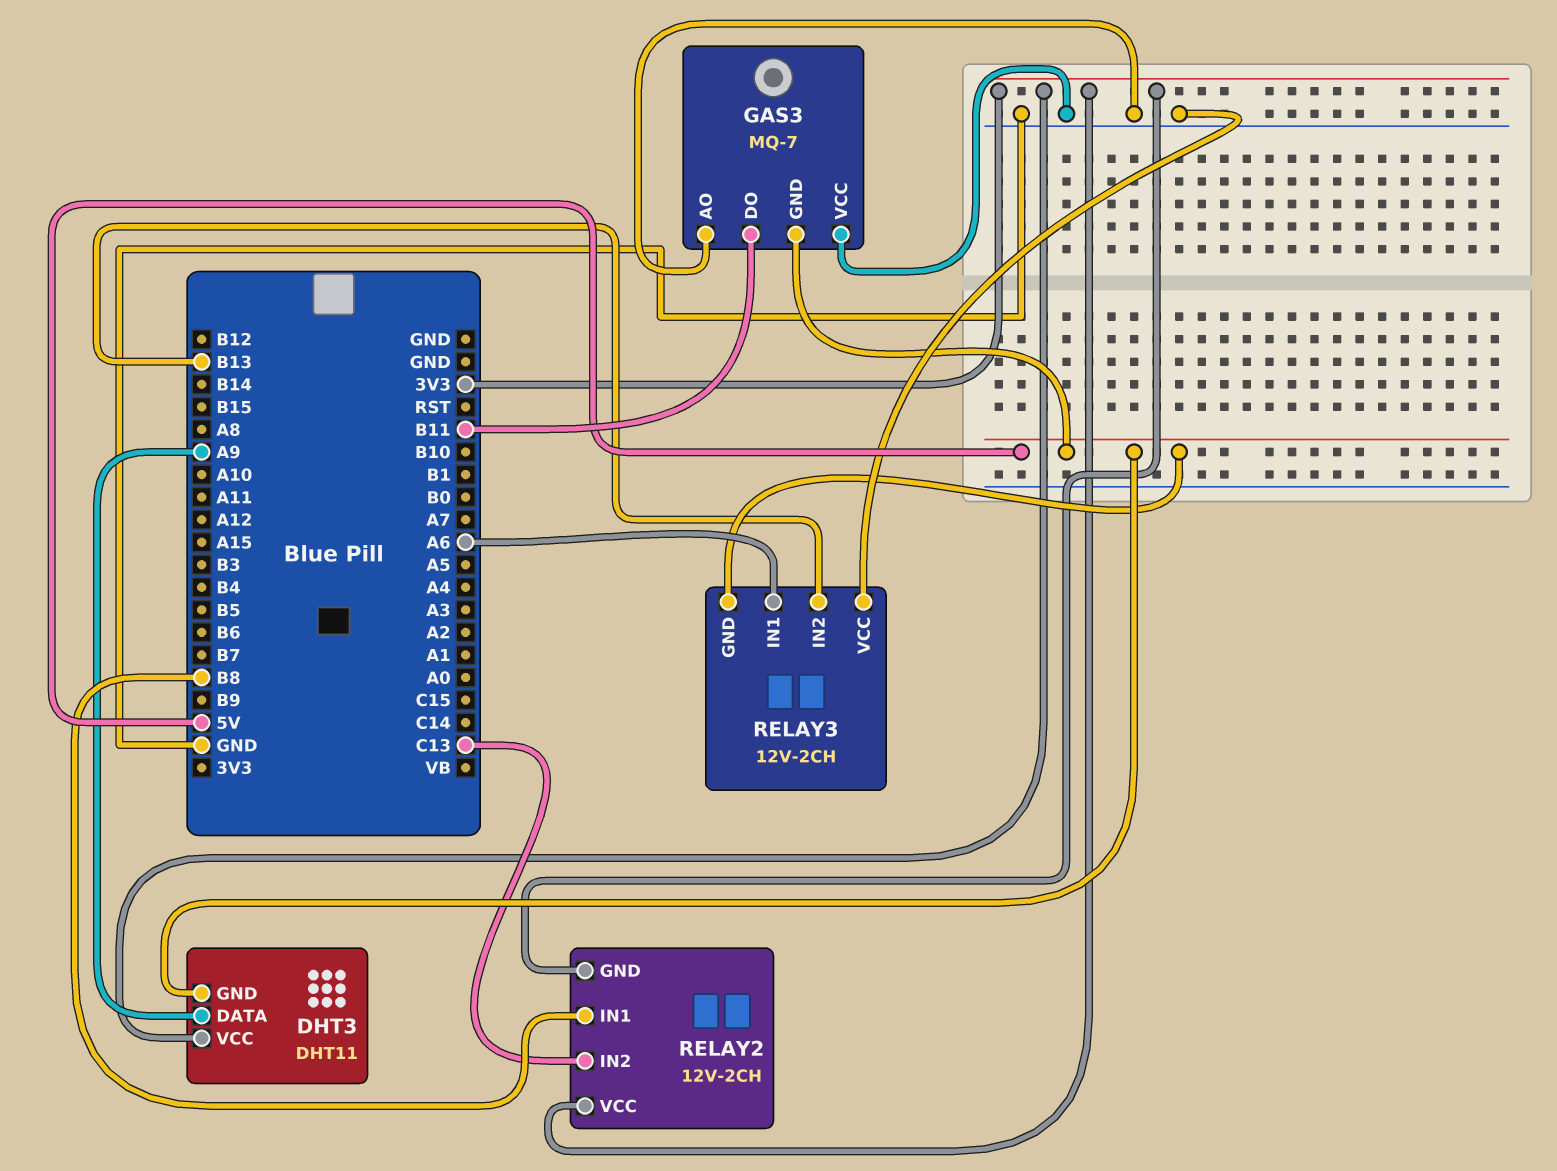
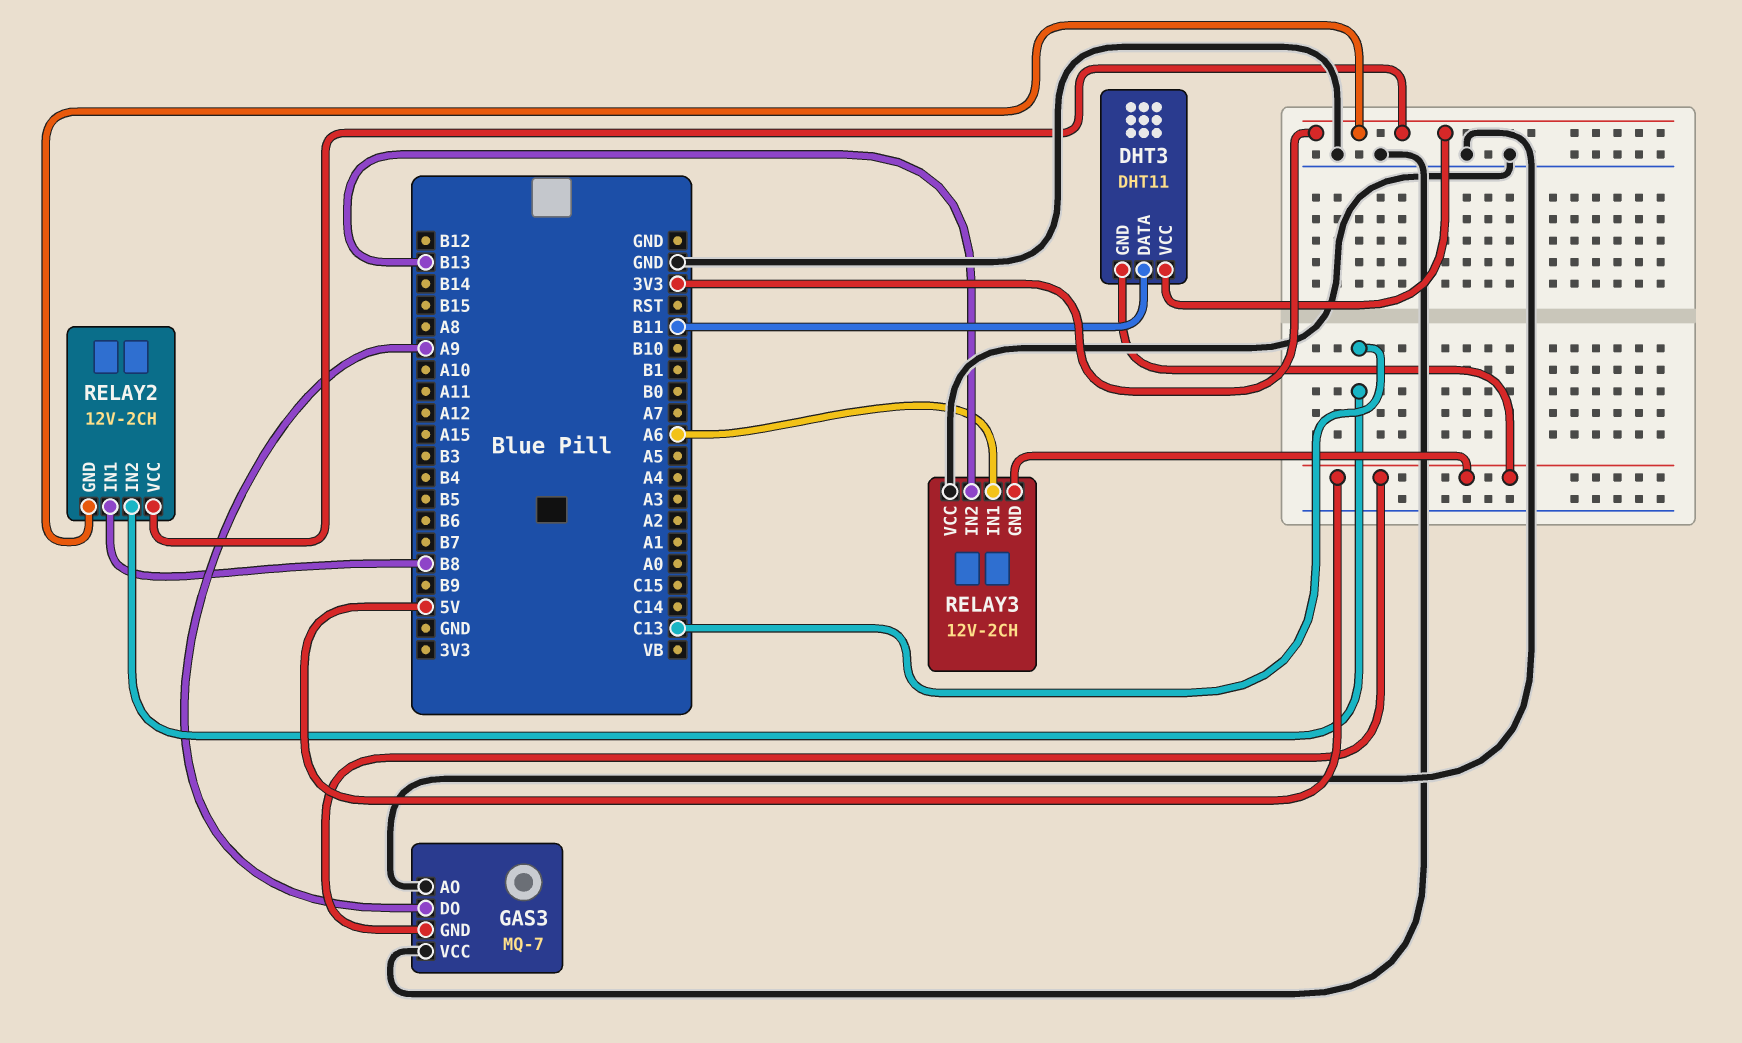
DHT3 pin DATA: A9 -> B11
GAS3 pin DO: B11 -> A9

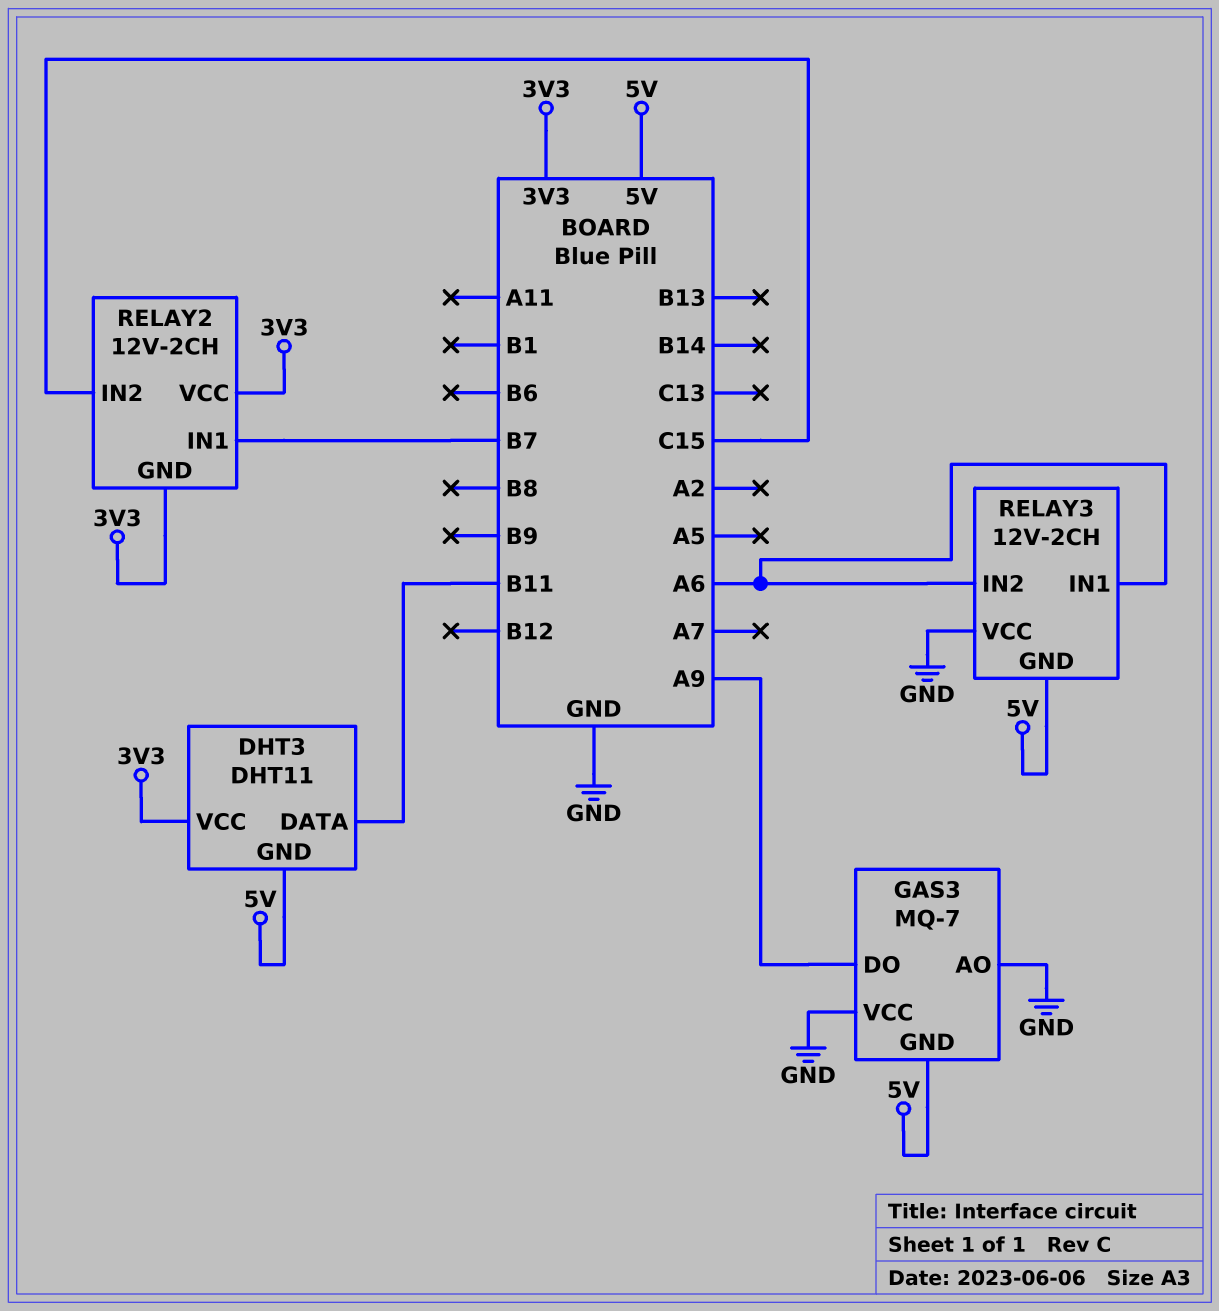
RELAY2 pin IN1: B8 -> B7
RELAY2 pin IN2: C13 -> C15
RELAY3 pin IN2: B13 -> A6

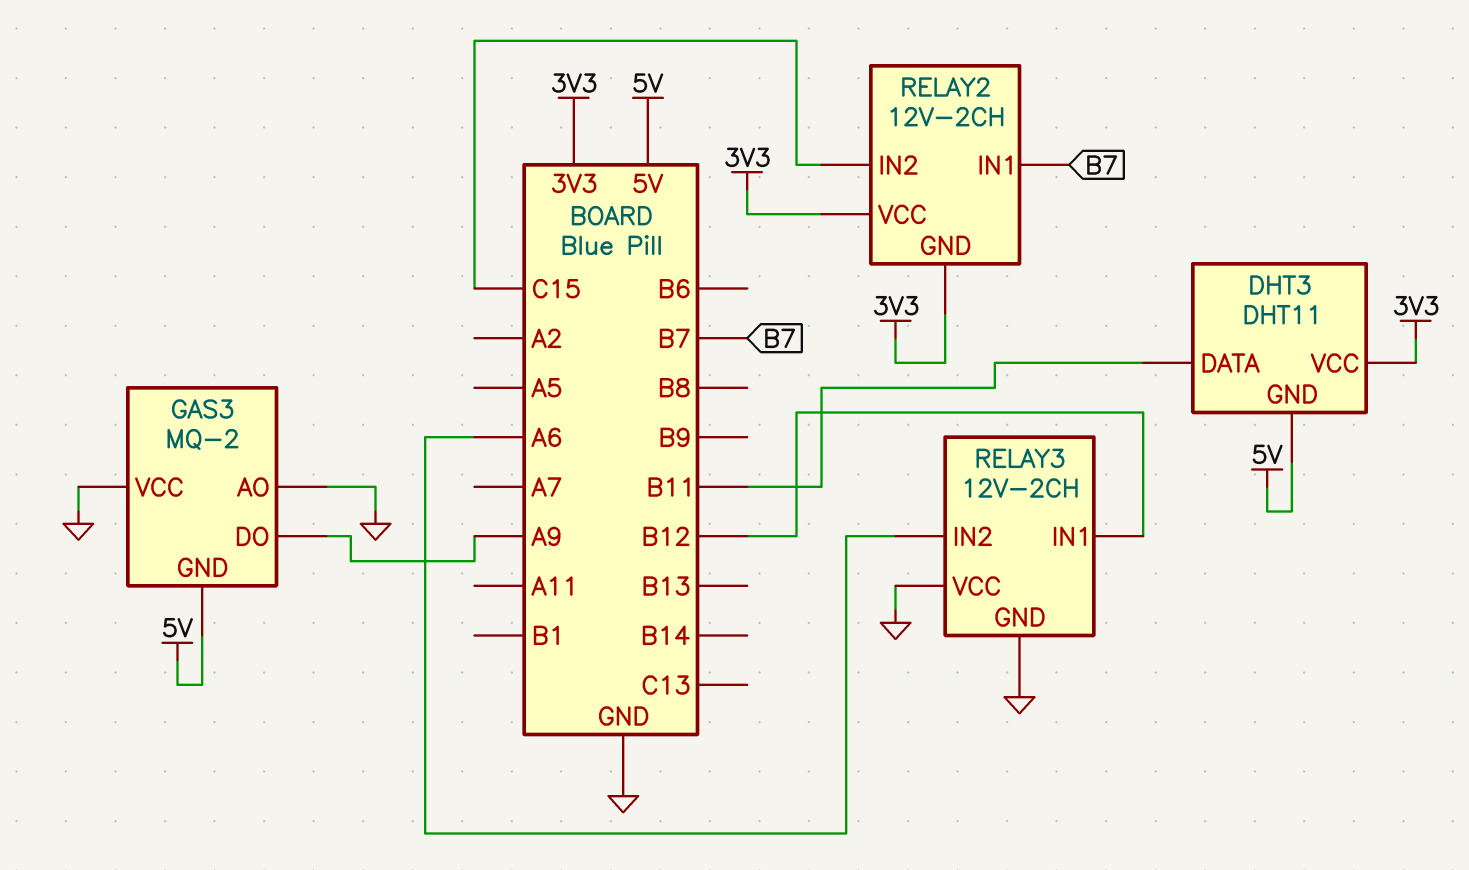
GAS3: MQ-7 -> MQ-2
RELAY3 pin GND: 5V -> GND
RELAY3 pin IN1: A6 -> B12

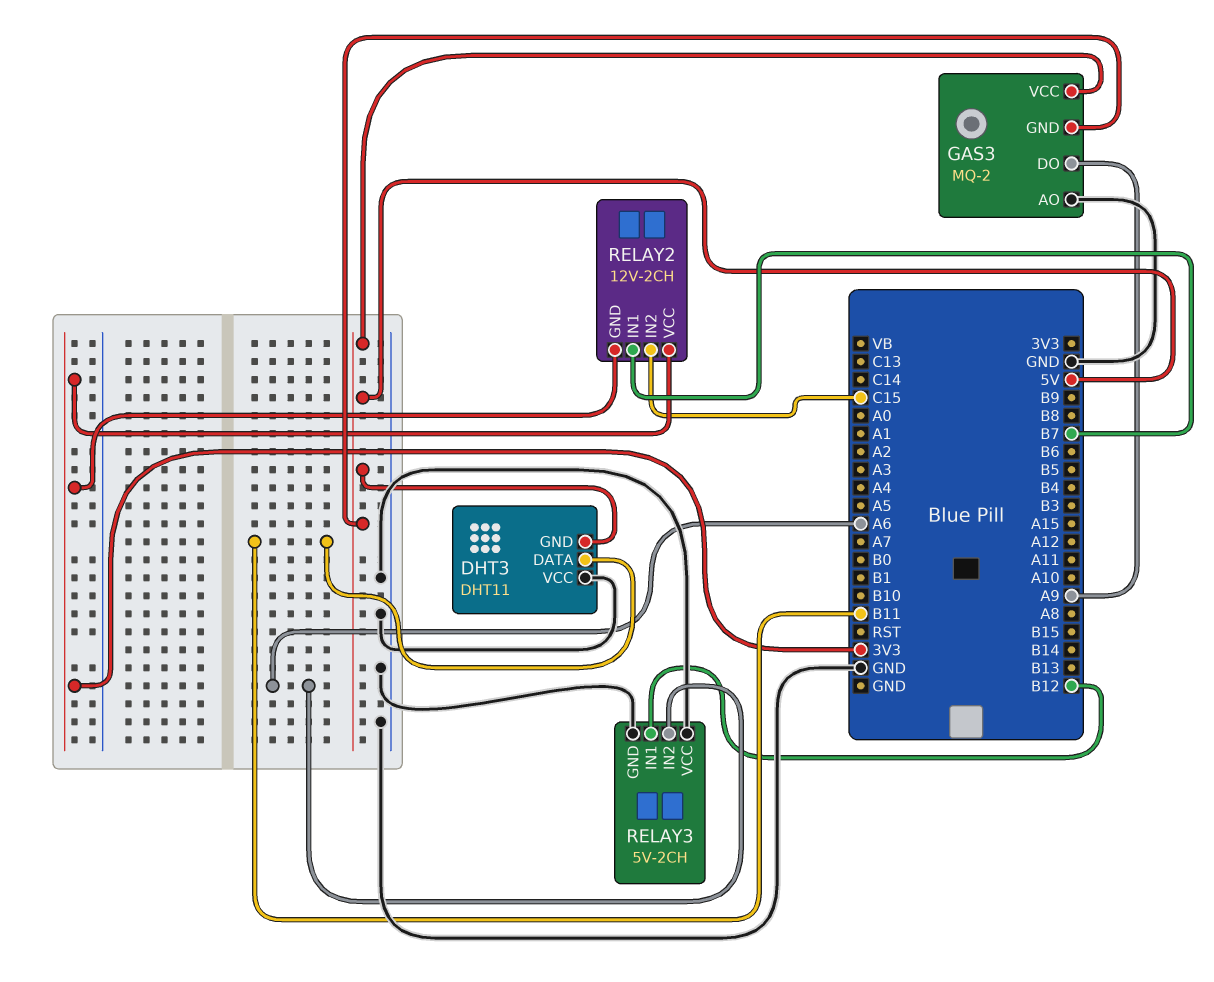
DHT3 pin VCC: 3V3 -> GND
GAS3 pin VCC: GND -> 5V
RELAY3: 12V-2CH -> 5V-2CH

